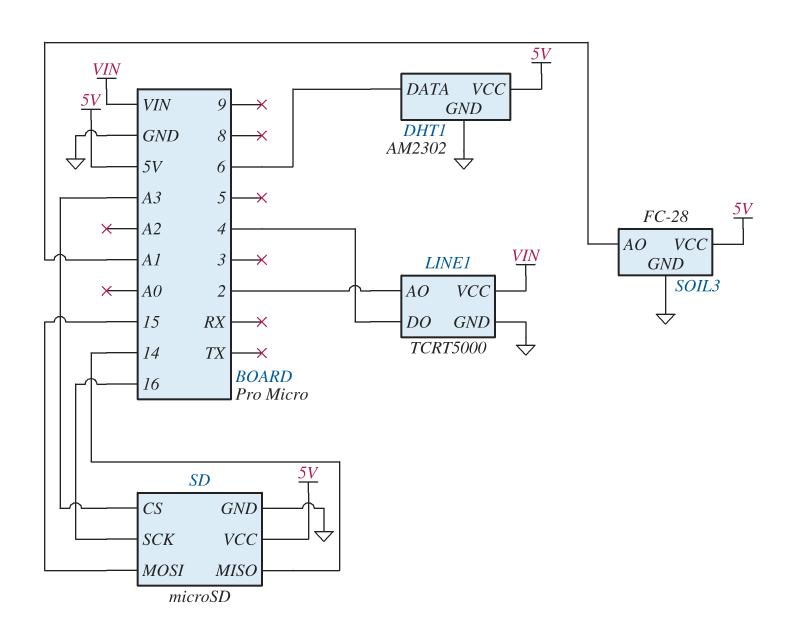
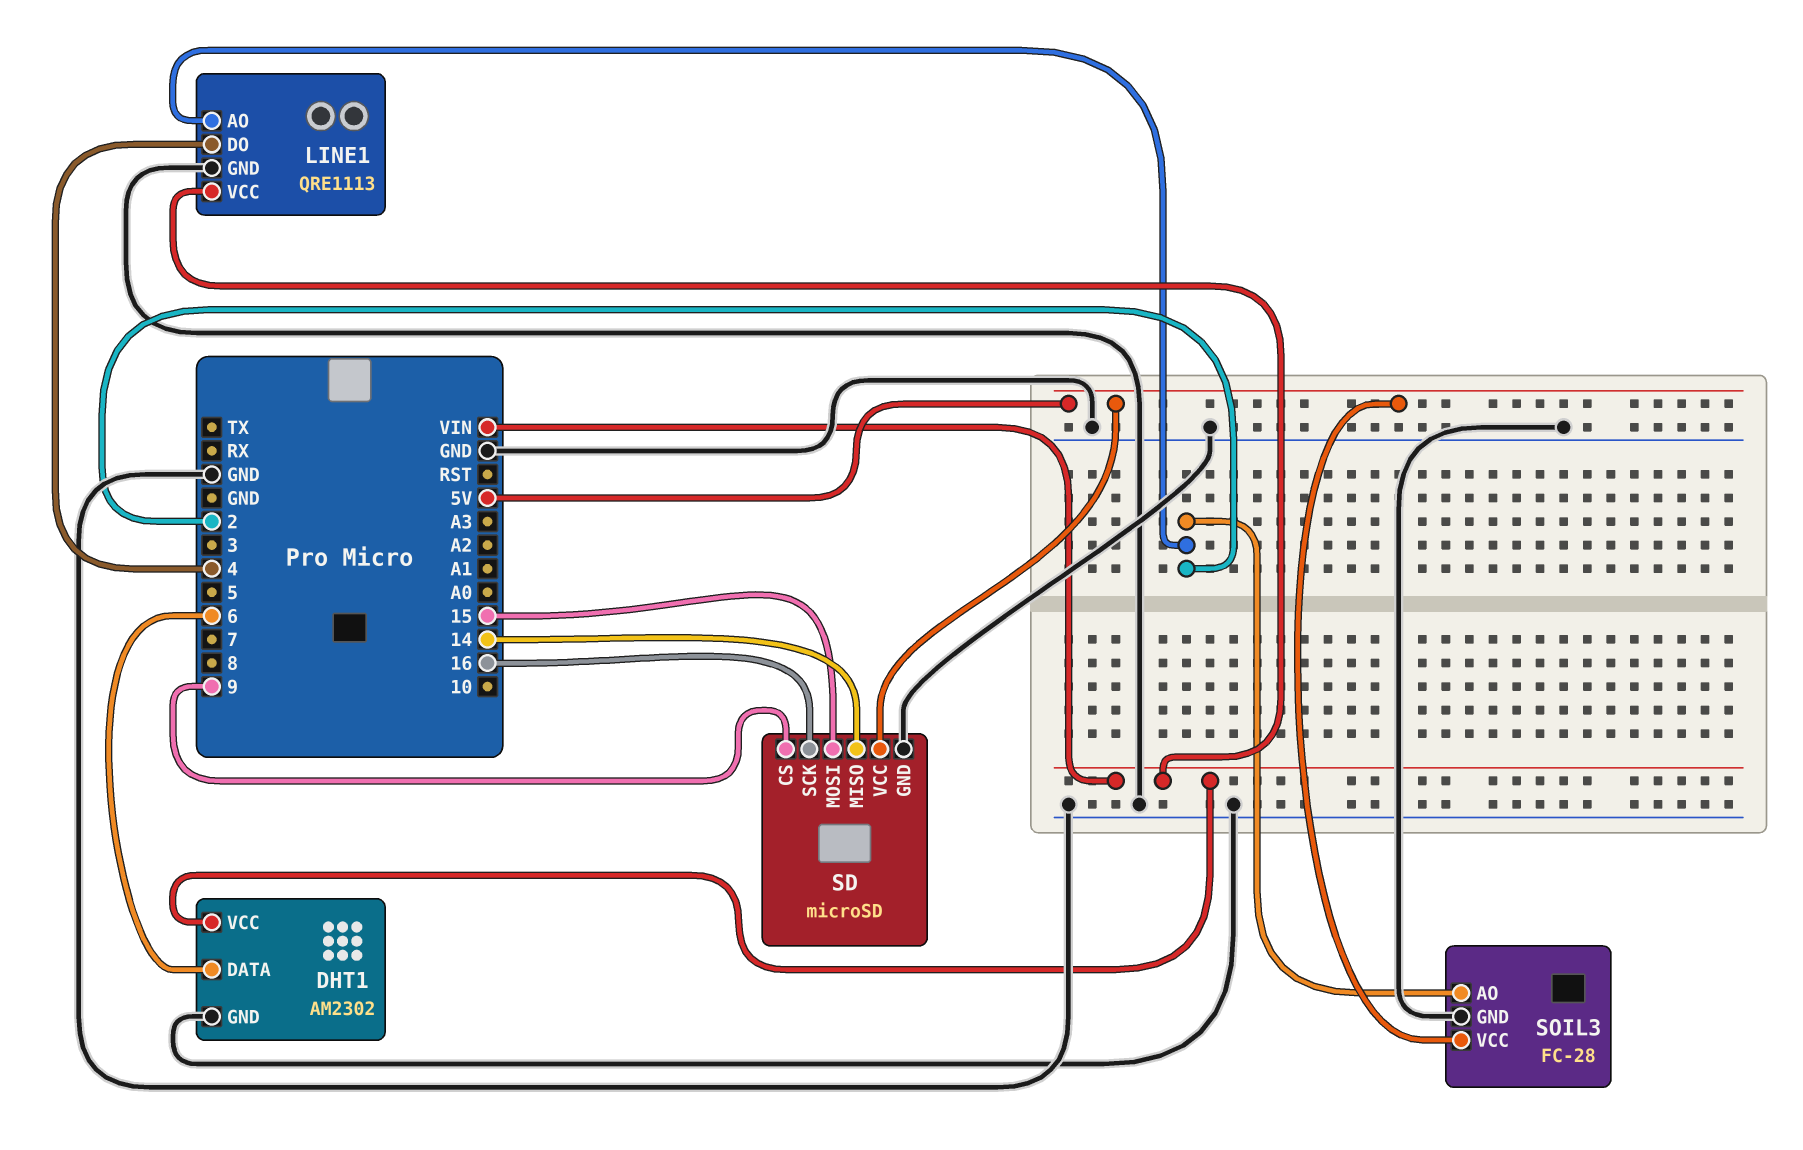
DHT1 pin VCC: 5V -> VIN
LINE1: TCRT5000 -> QRE1113
SD pin CS: A3 -> 9
SOIL3 pin AO: A1 -> 2

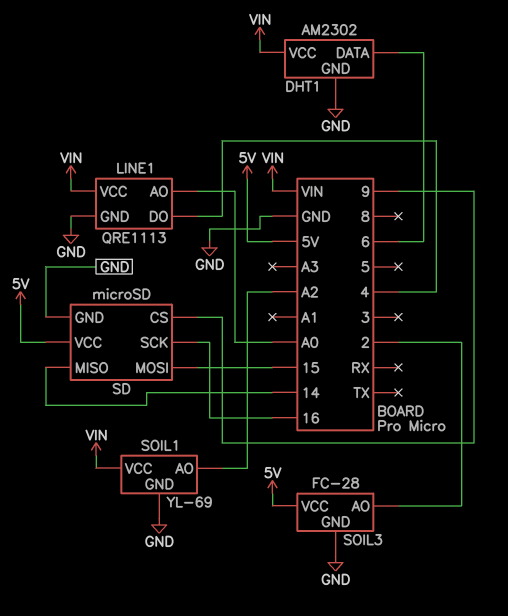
LINE1 pin AO: 2 -> A0
SOIL1: none -> YL-69
SOIL1 pin AO: none -> A2
SOIL1 pin GND: none -> GND
SOIL1 pin VCC: none -> VIN

